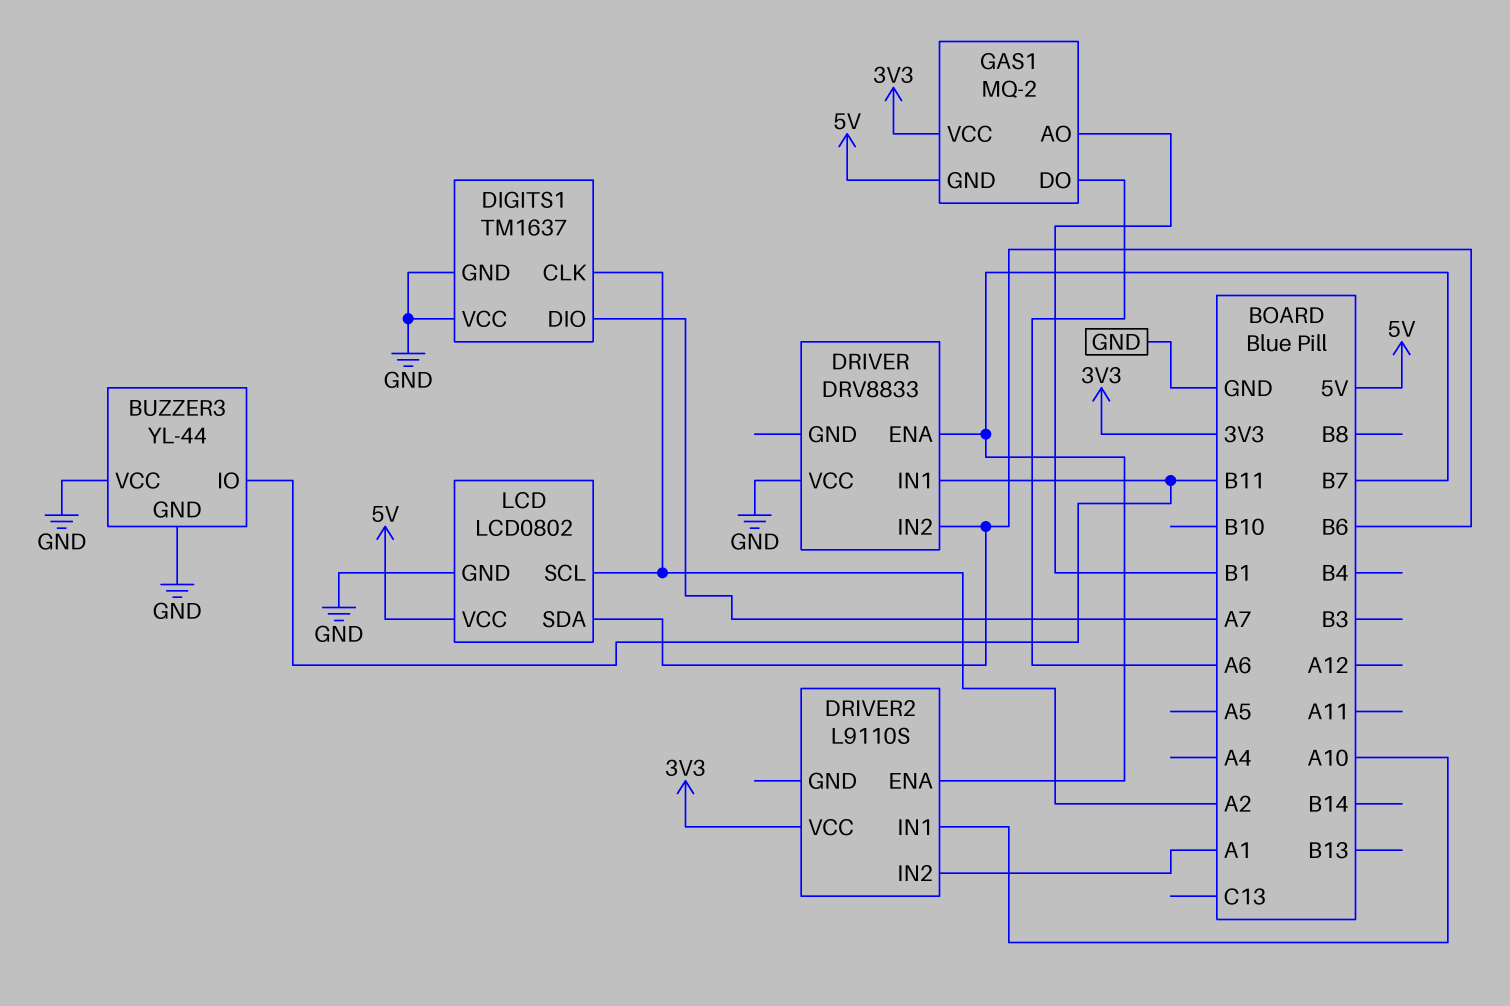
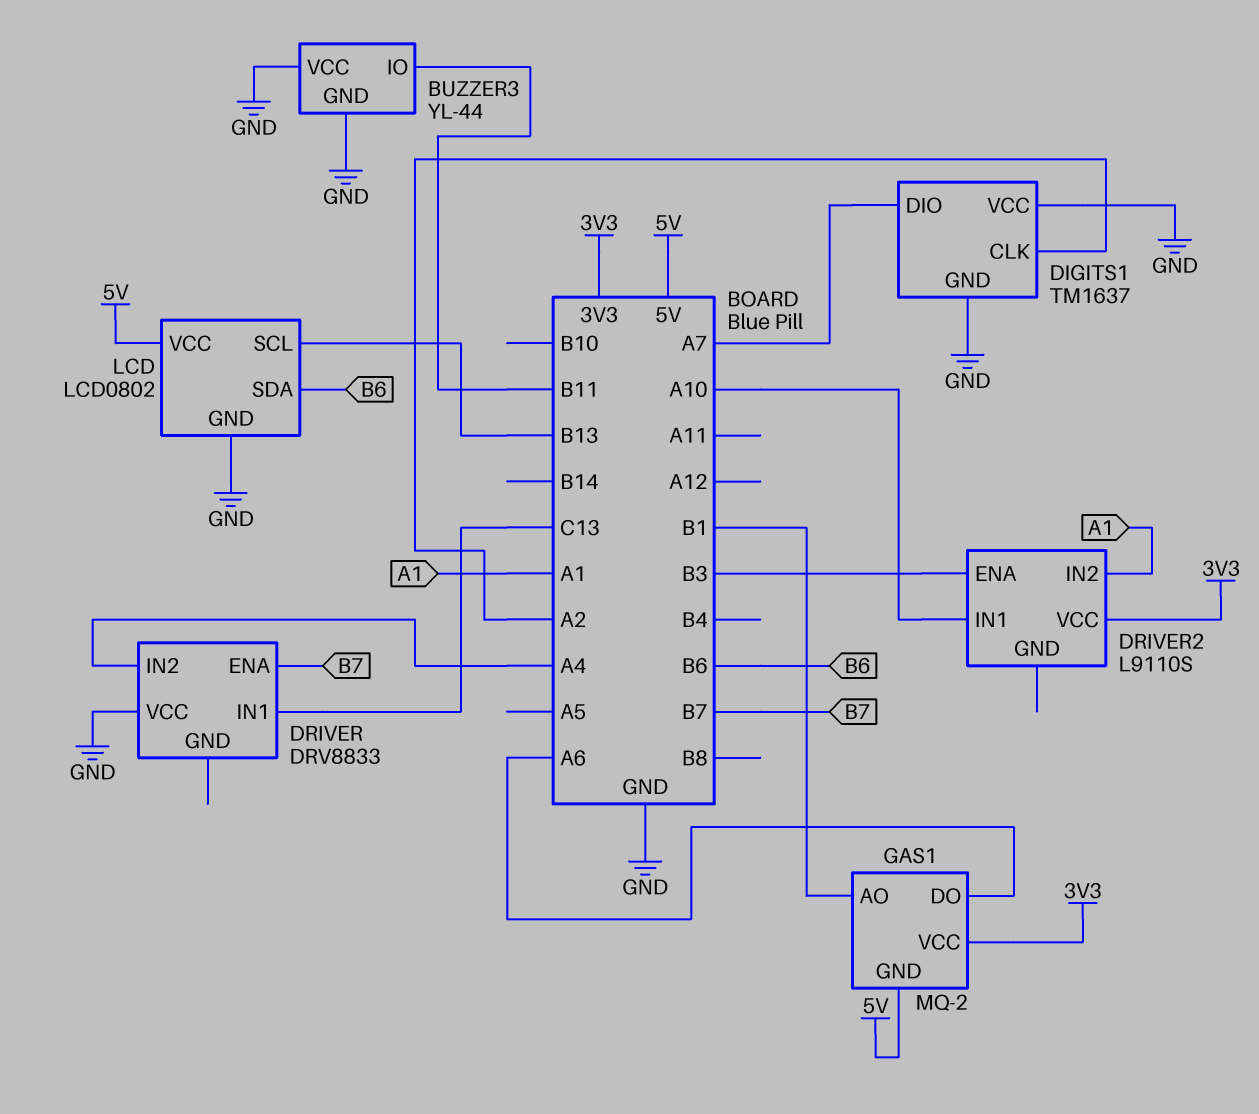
DRIVER pin IN1: B11 -> C13
DRIVER pin IN2: B6 -> A4
DRIVER2 pin ENA: B7 -> B3
LCD pin SCL: A2 -> B13

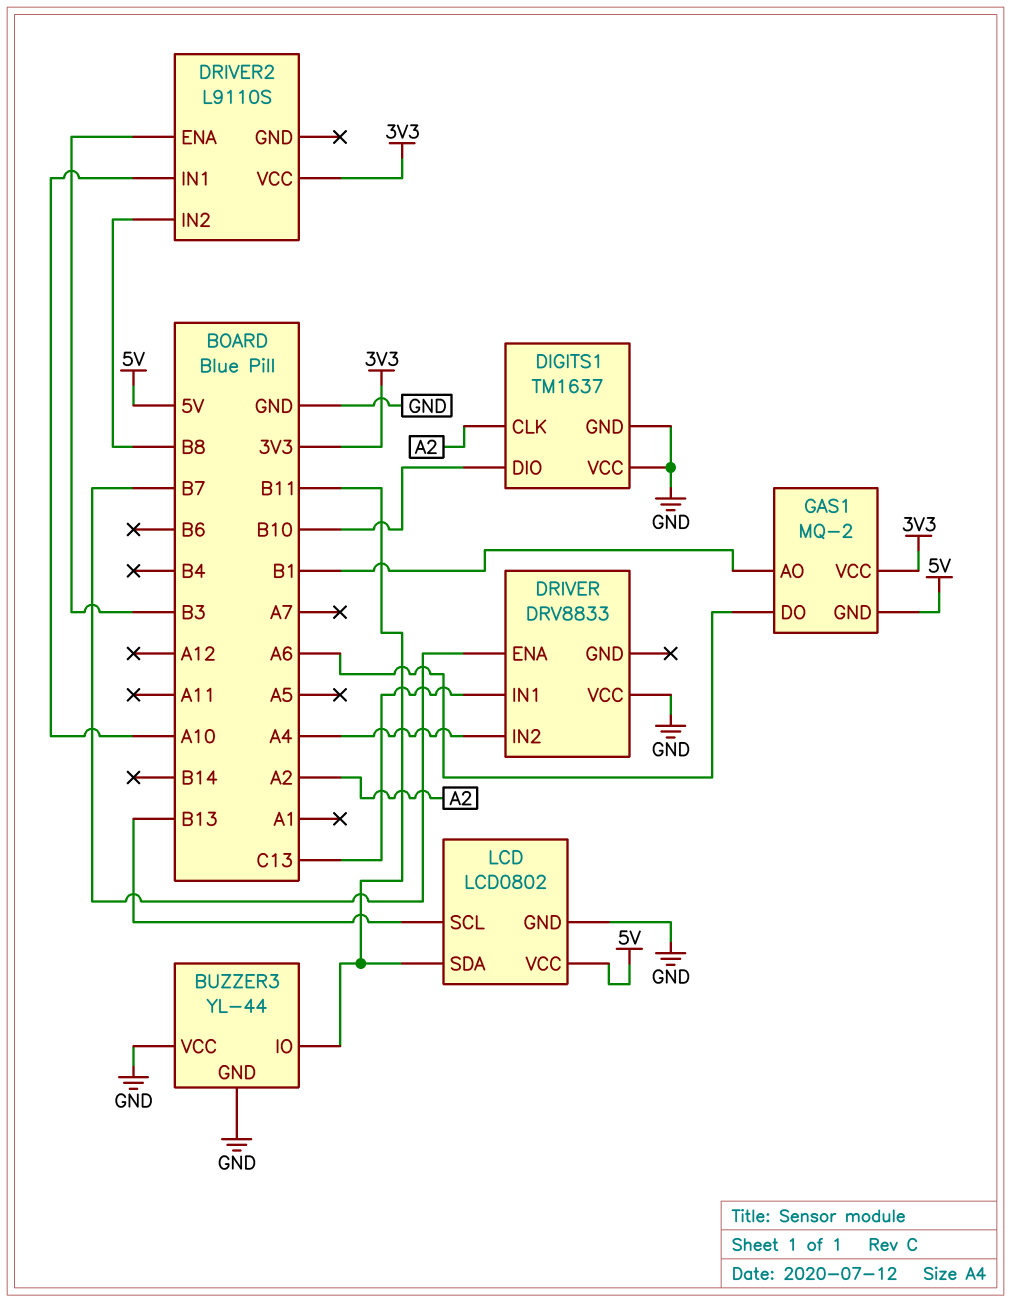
DIGITS1 pin DIO: A7 -> B10
DRIVER2 pin IN2: A1 -> B8
LCD pin SDA: B6 -> B11

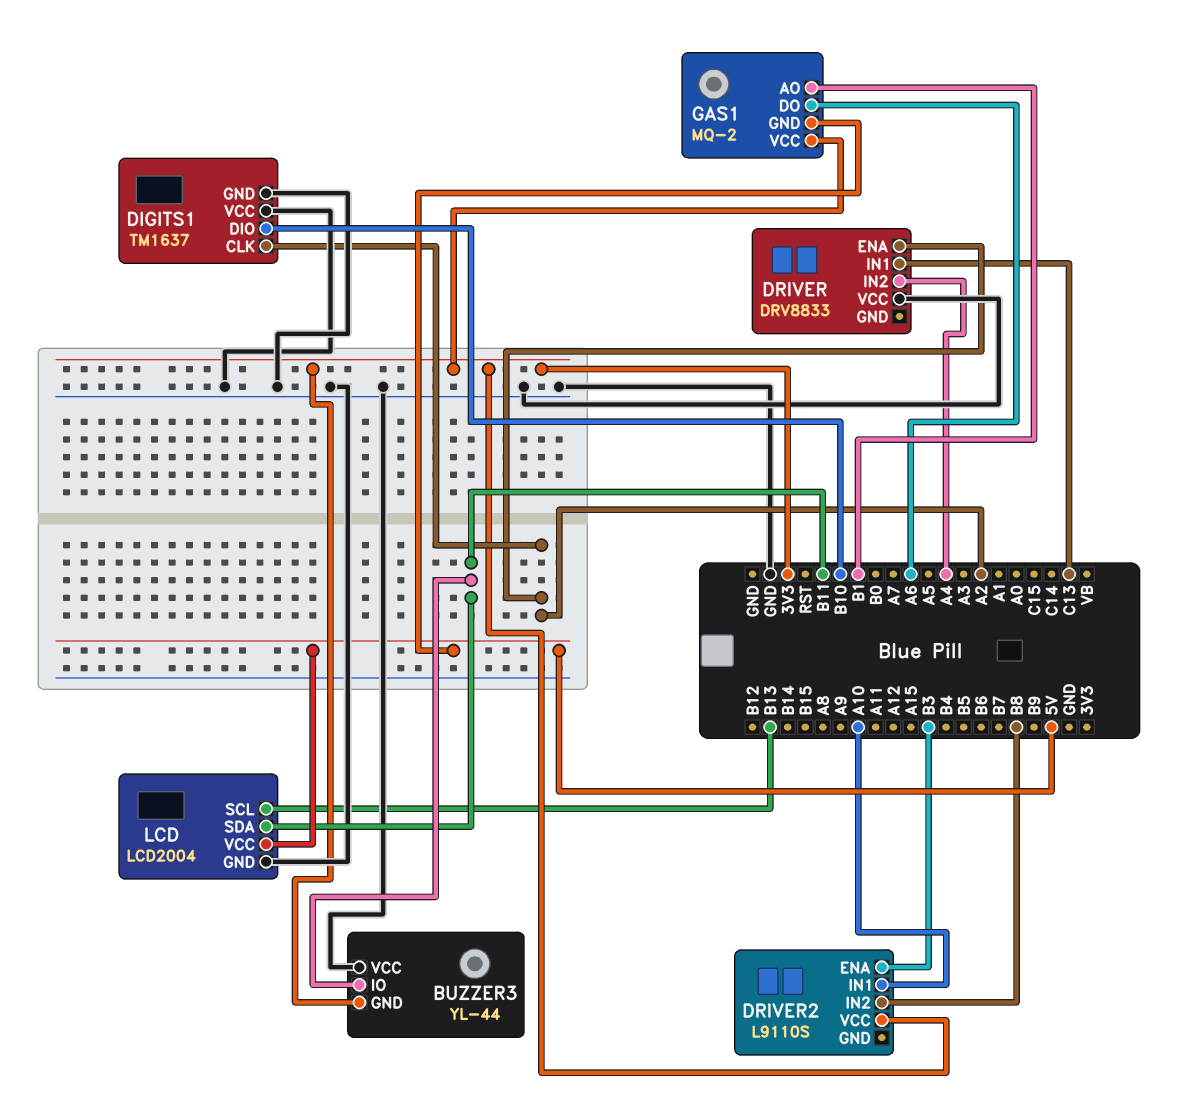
BUZZER3 pin GND: GND -> 3V3
DRIVER pin ENA: B7 -> A2
LCD: LCD0802 -> LCD2004

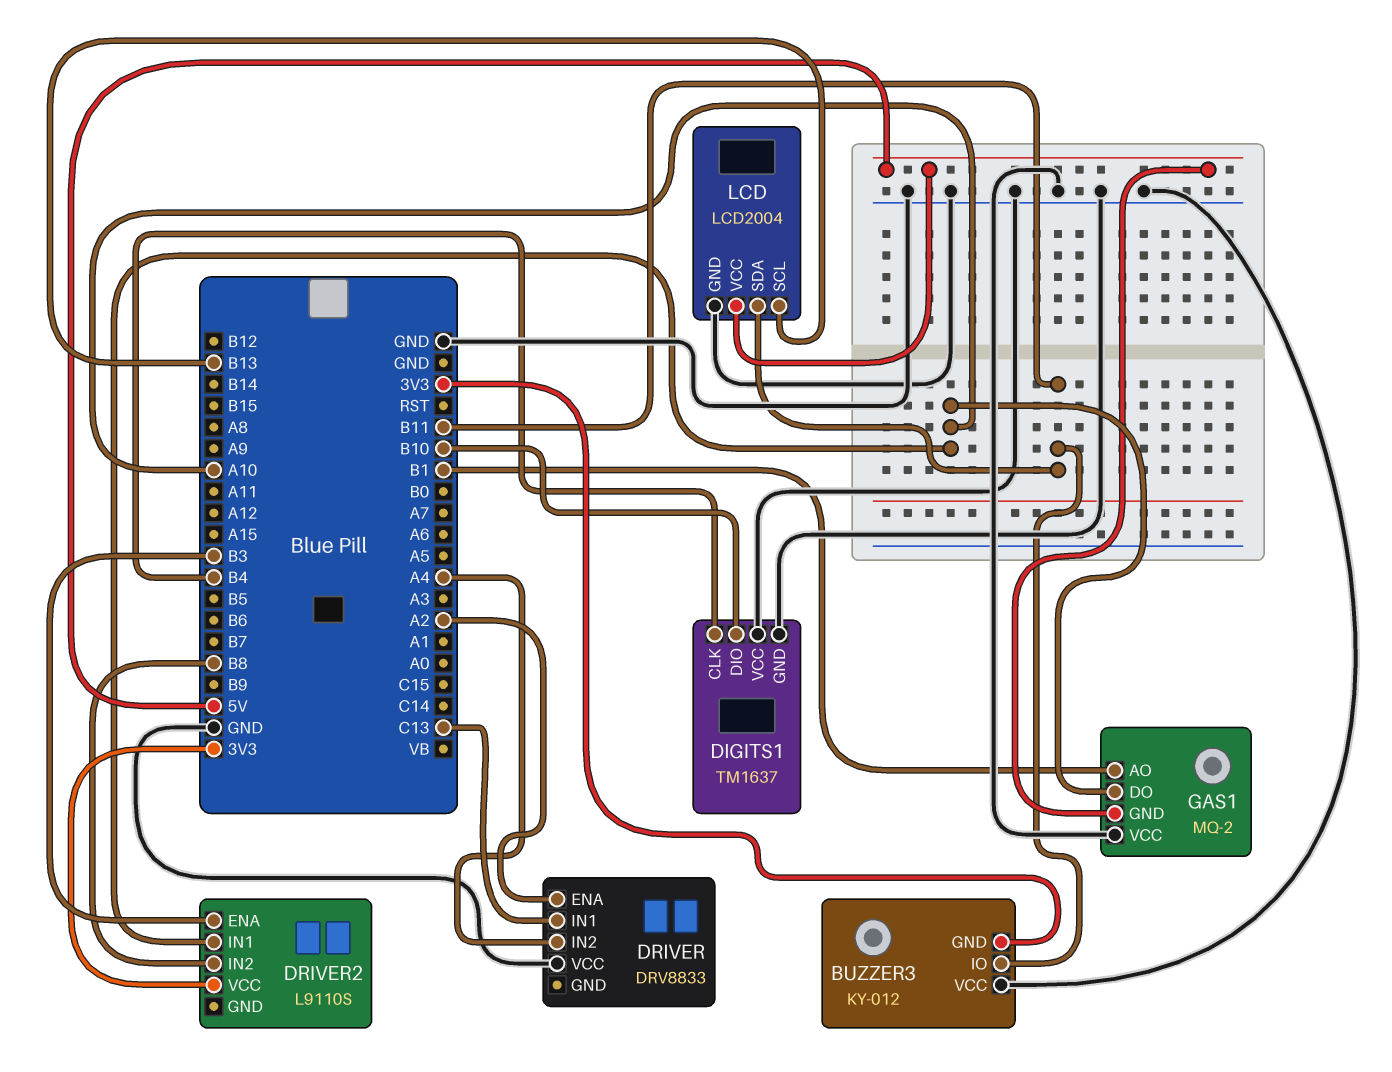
BUZZER3: YL-44 -> KY-012
DIGITS1 pin CLK: A2 -> B4
GAS1 pin DO: A6 -> A10
GAS1 pin VCC: 3V3 -> GND

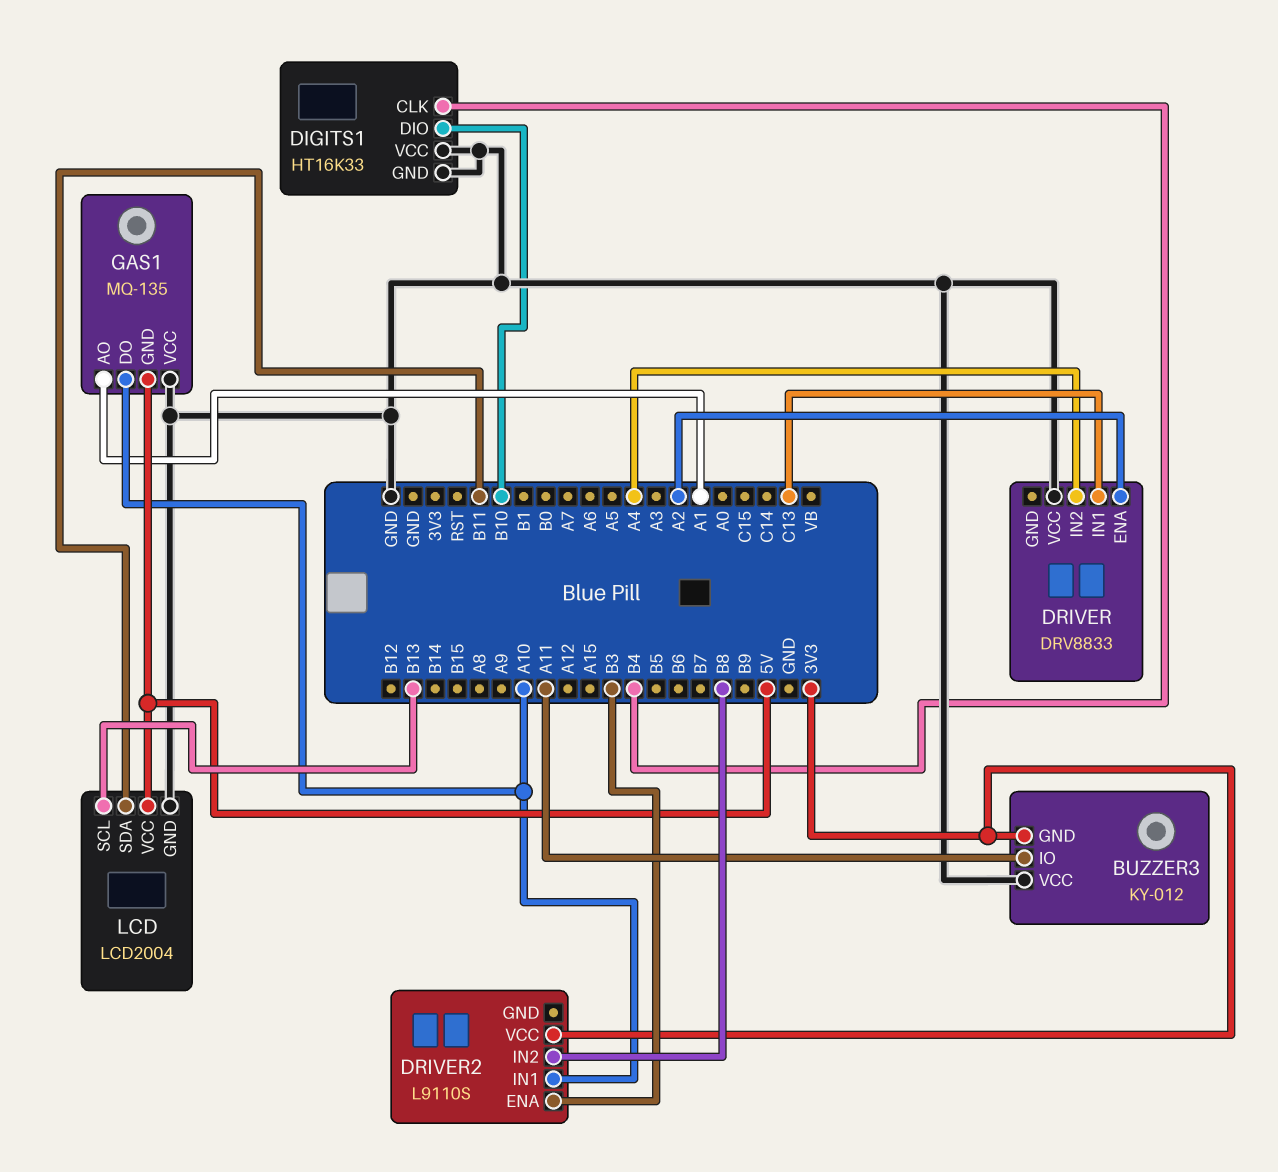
BUZZER3 pin IO: B11 -> A11
DIGITS1: TM1637 -> HT16K33
GAS1: MQ-2 -> MQ-135
GAS1 pin AO: B1 -> A1

